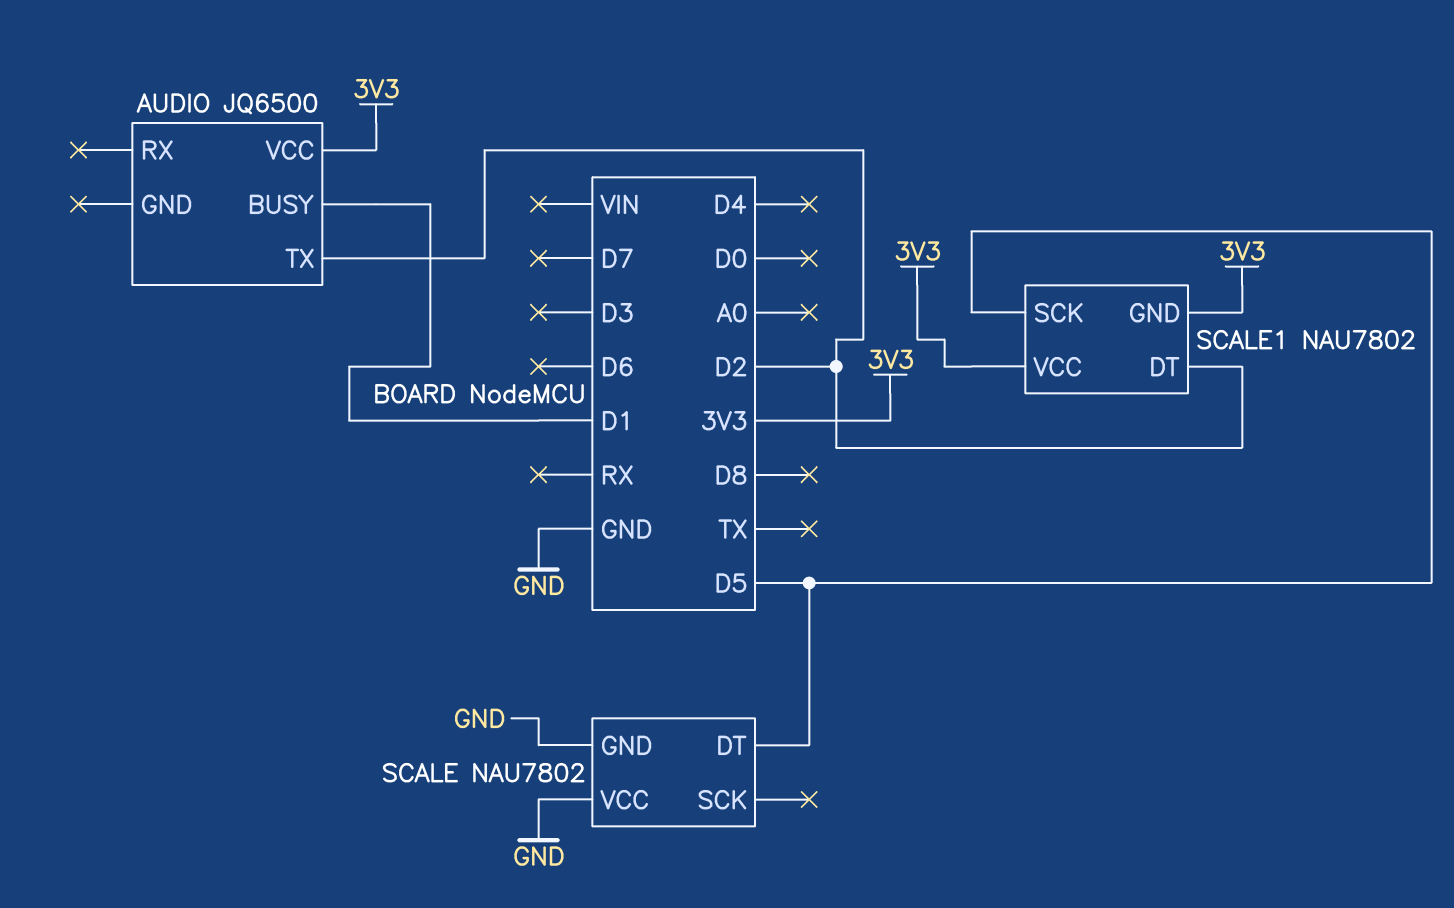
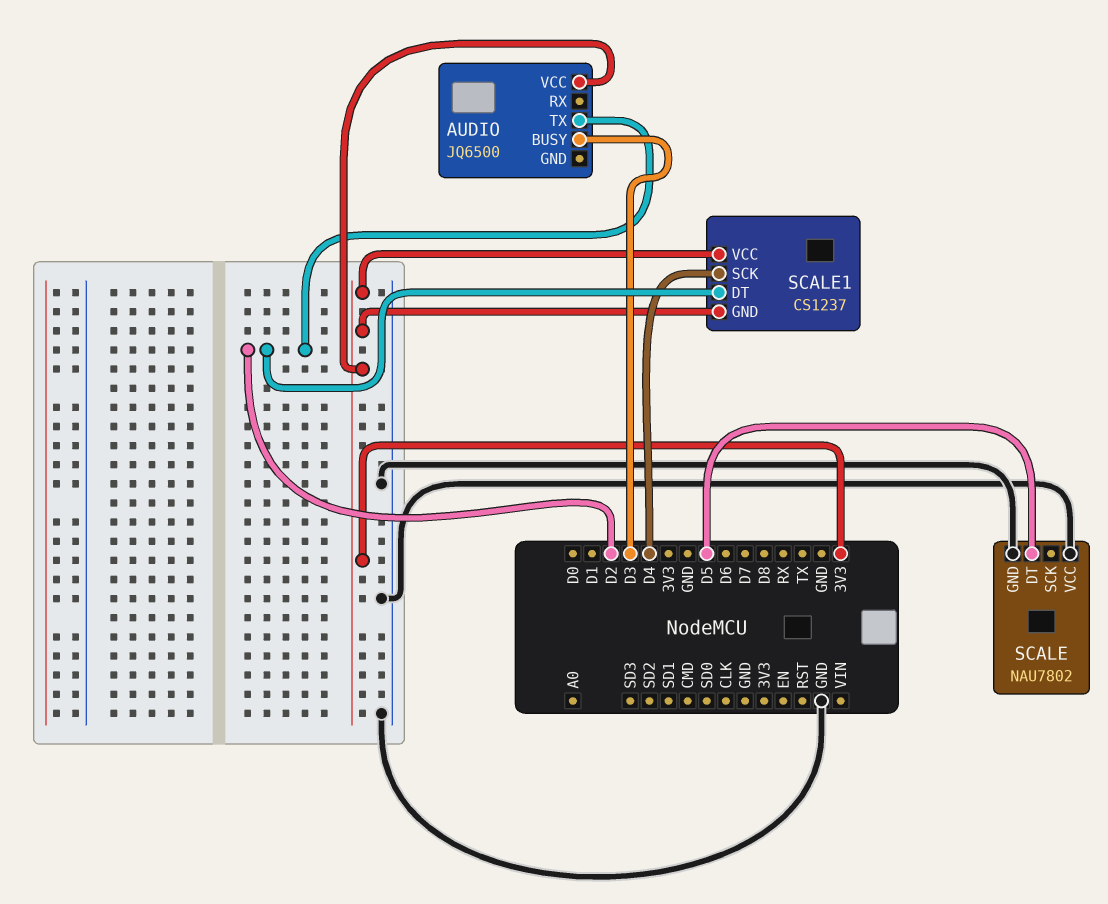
AUDIO pin BUSY: D1 -> D3
SCALE1: NAU7802 -> CS1237
SCALE1 pin SCK: D5 -> D4

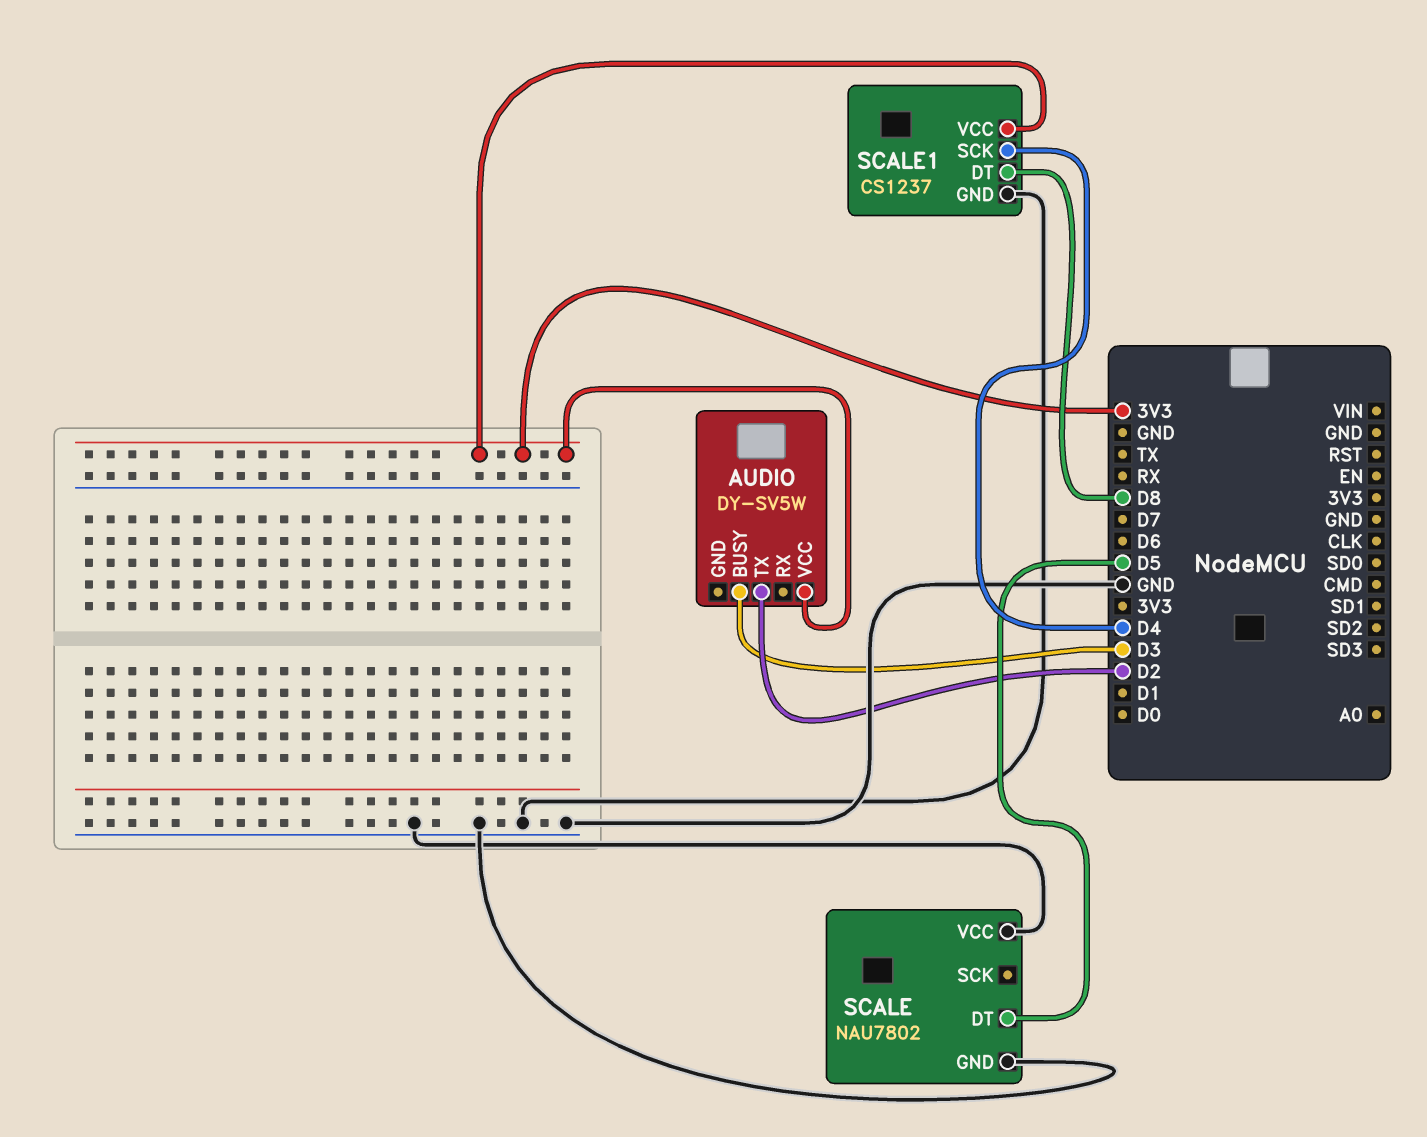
AUDIO: JQ6500 -> DY-SV5W
SCALE1 pin DT: D2 -> D8
SCALE1 pin GND: 3V3 -> GND

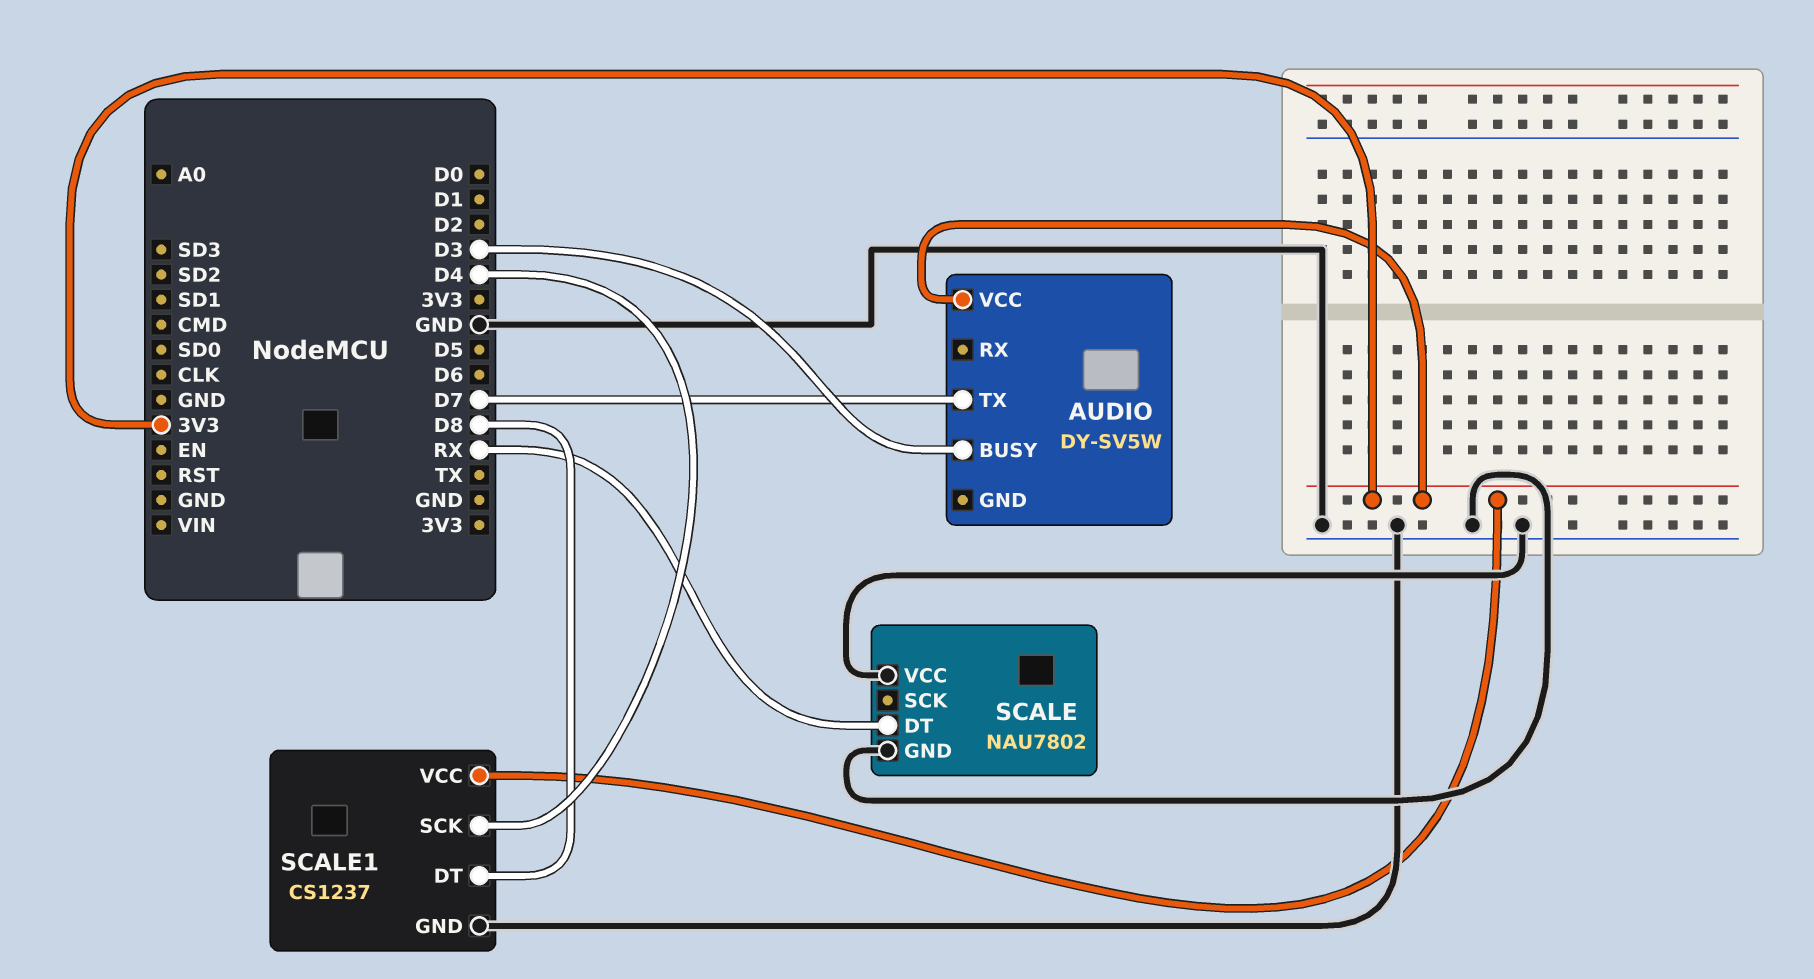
AUDIO pin TX: D2 -> D7
SCALE pin DT: D5 -> RX

